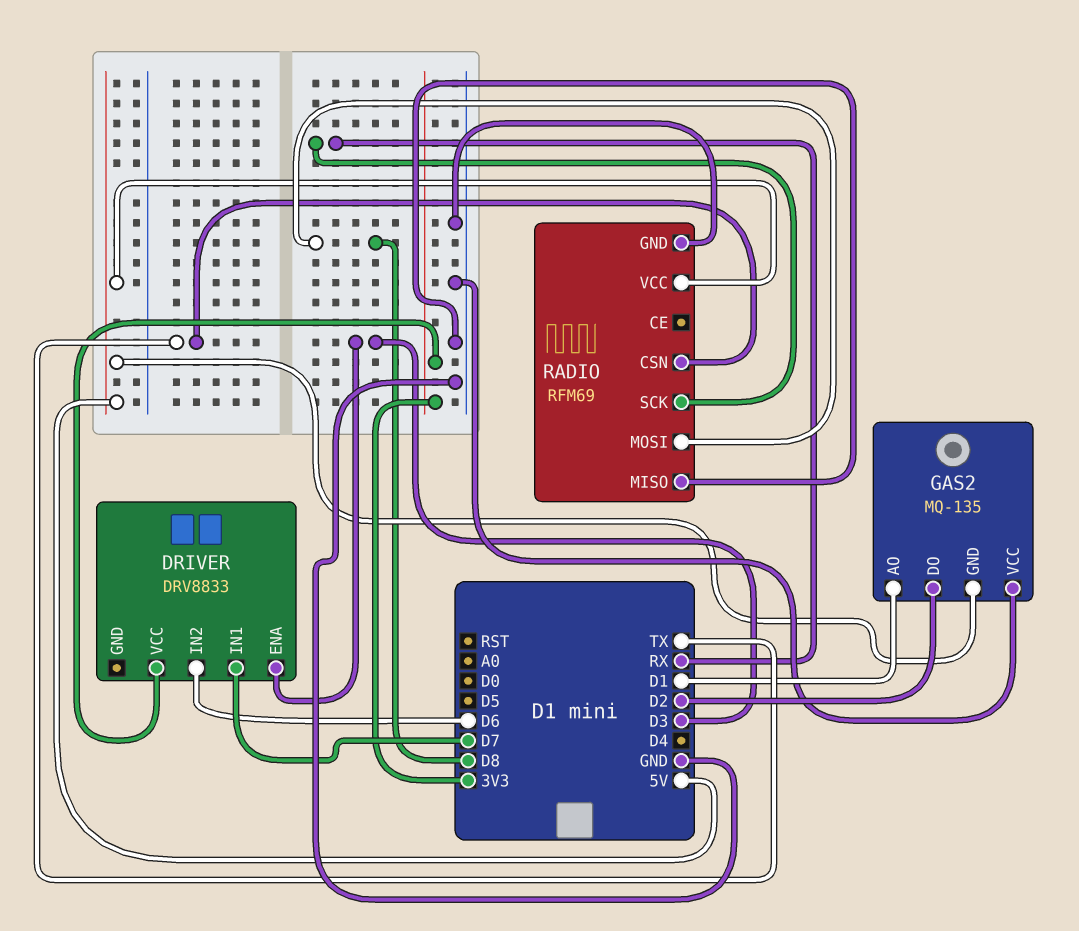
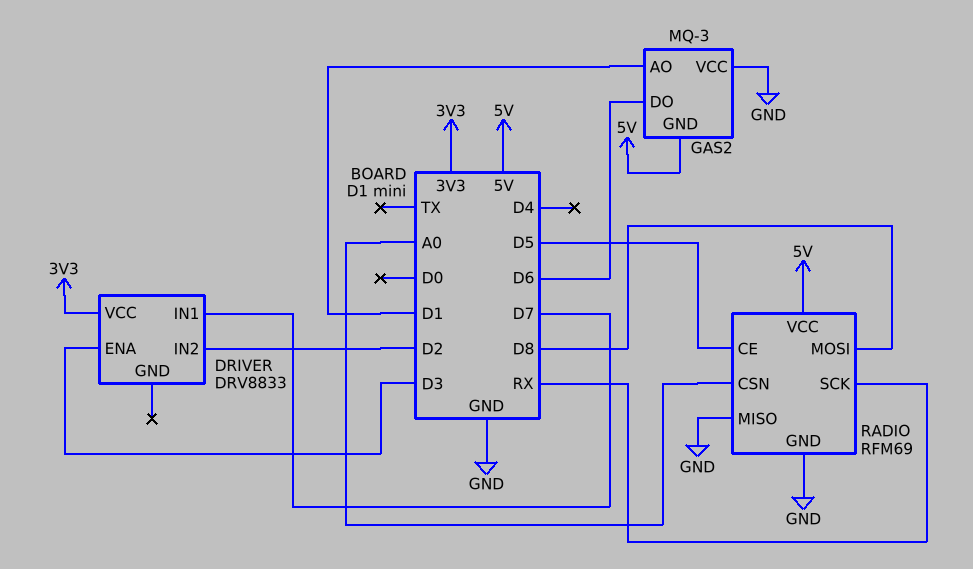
DRIVER pin IN2: D6 -> D2
GAS2: MQ-135 -> MQ-3
GAS2 pin DO: D2 -> D6
RADIO pin CE: none -> D5
RADIO pin CSN: TX -> A0

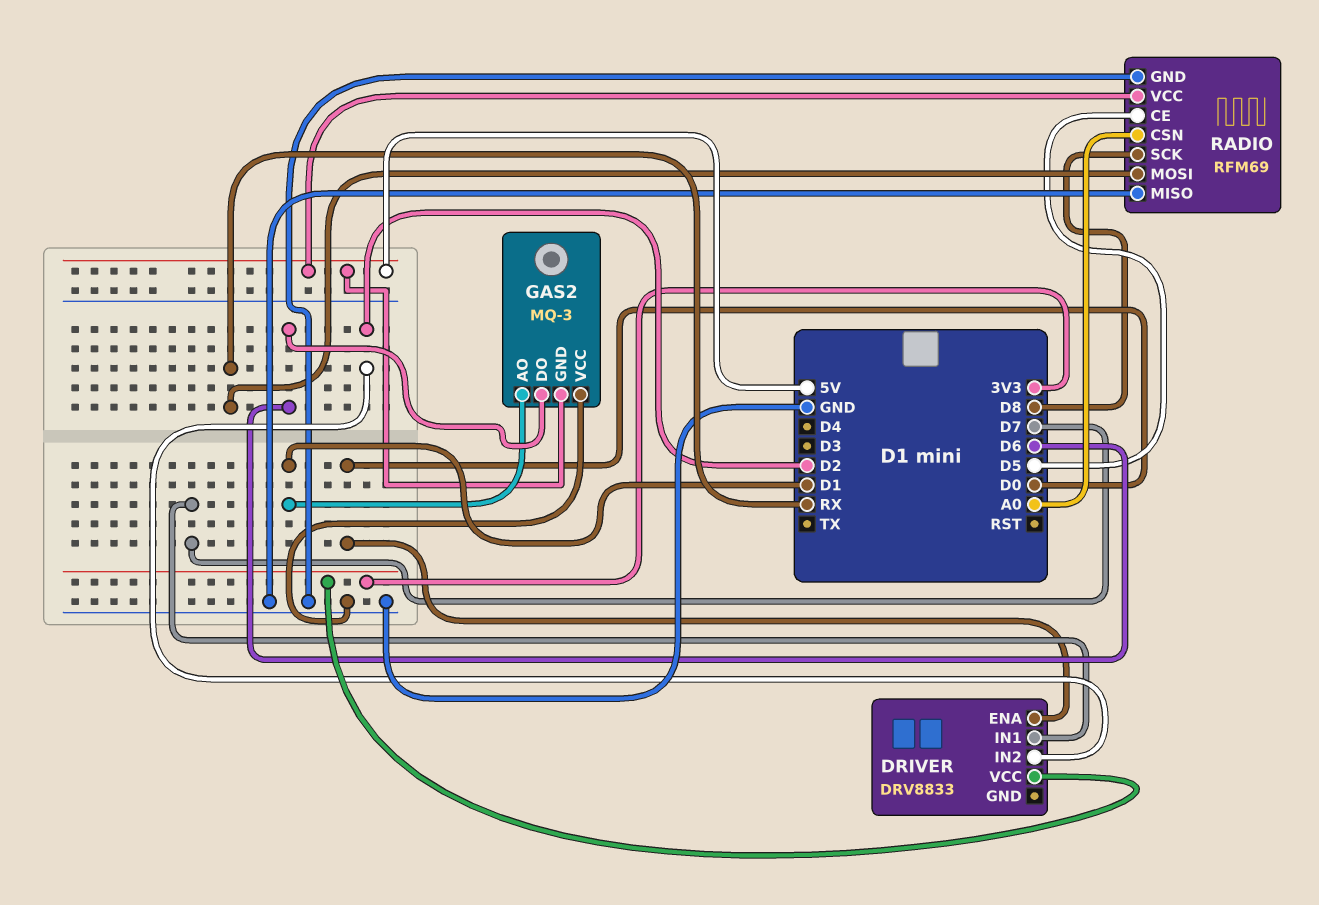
DRIVER pin ENA: D3 -> D0
RADIO pin MOSI: D8 -> RX
RADIO pin SCK: RX -> D8

